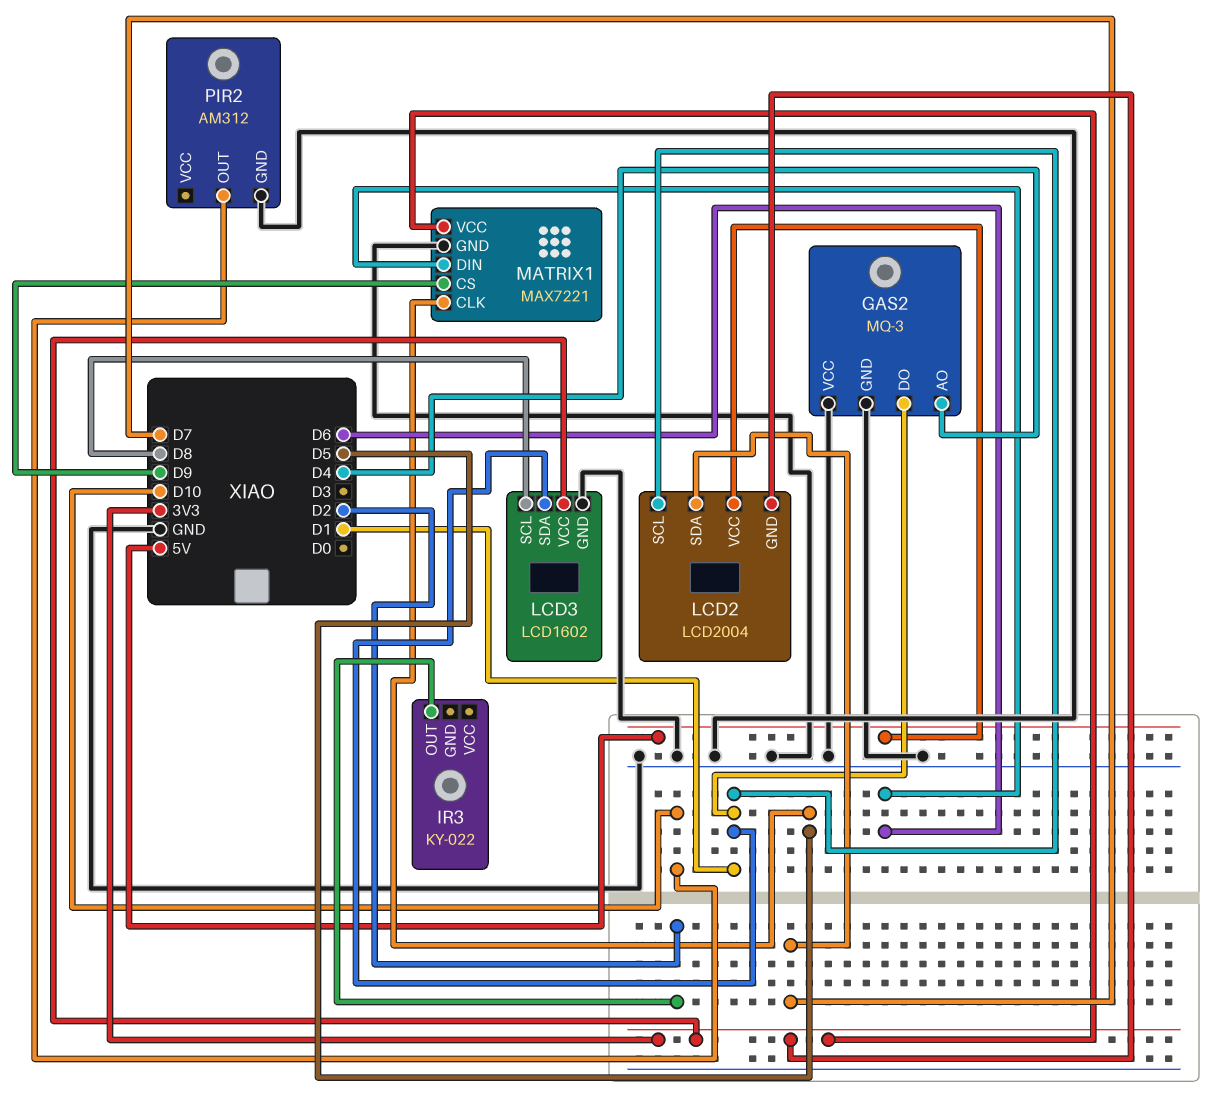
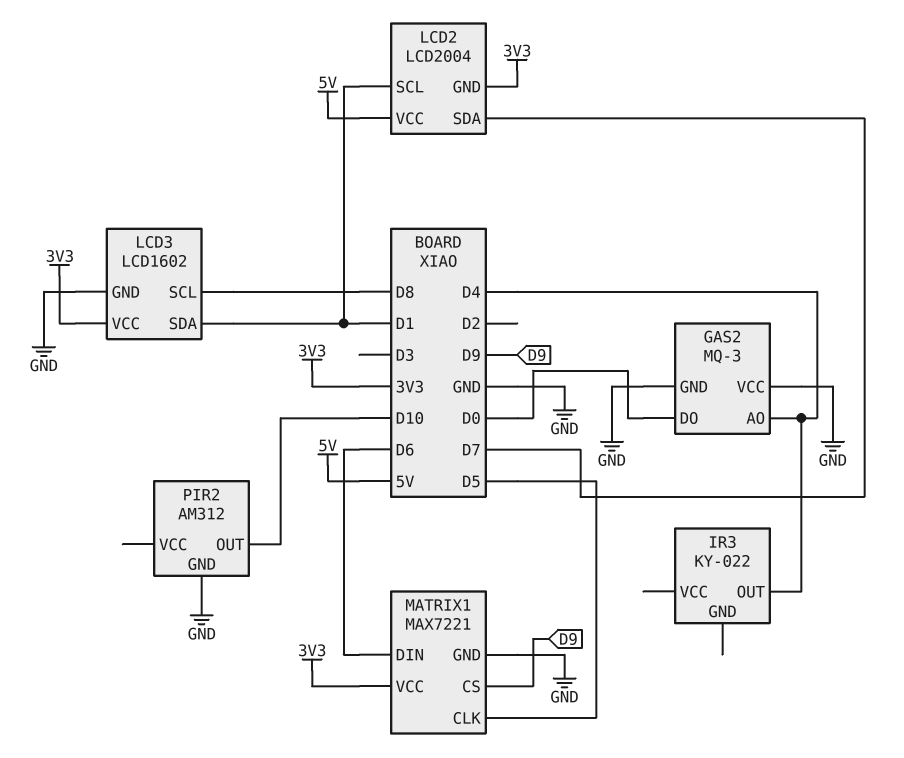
GAS2 pin DO: D1 -> D0
IR3 pin OUT: D2 -> D4

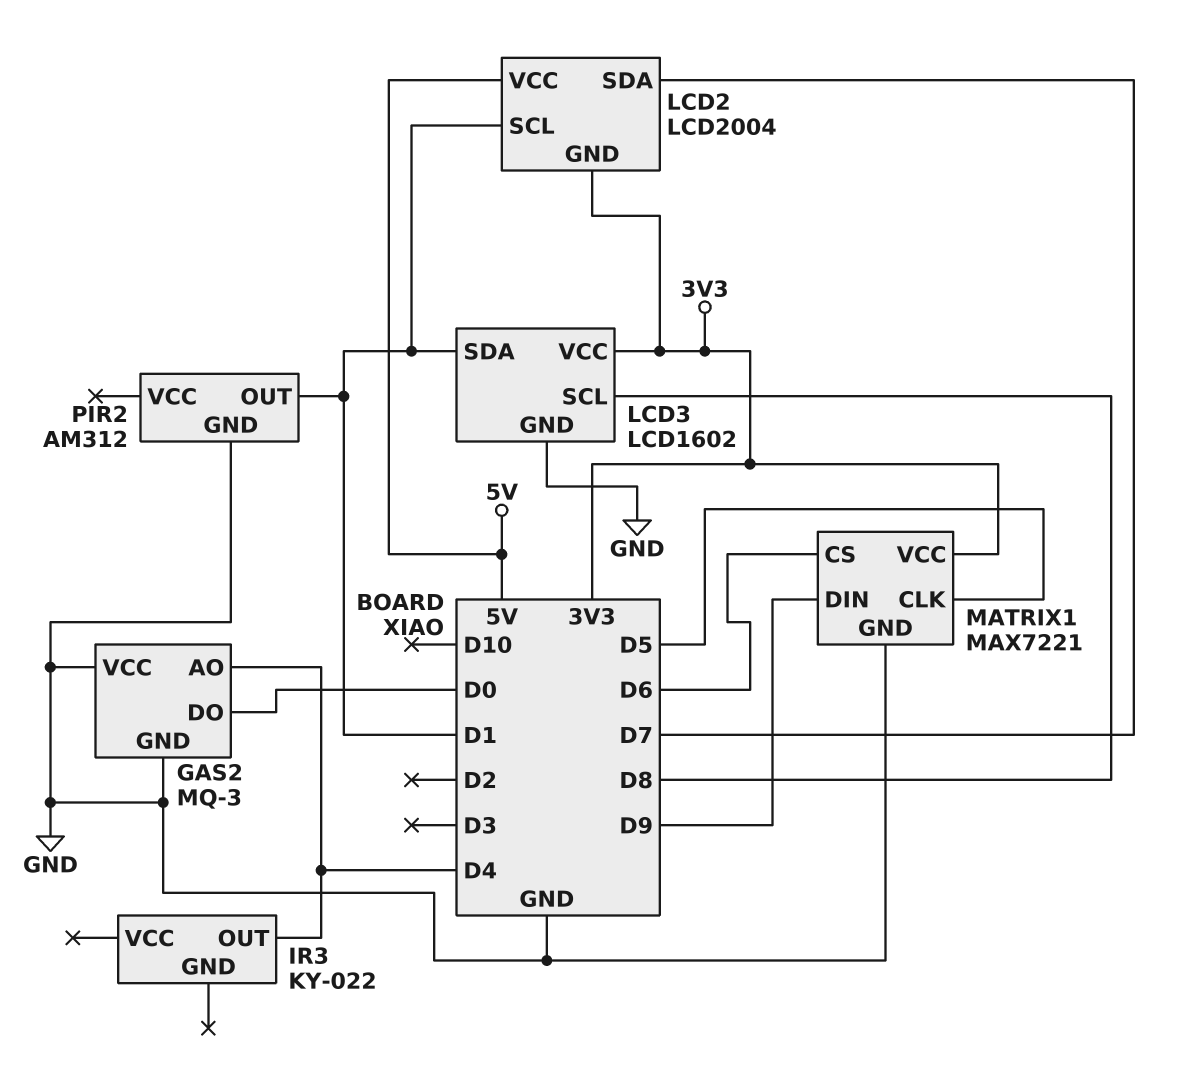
MATRIX1 pin CS: D9 -> D6
MATRIX1 pin DIN: D6 -> D9
PIR2 pin OUT: D10 -> D1

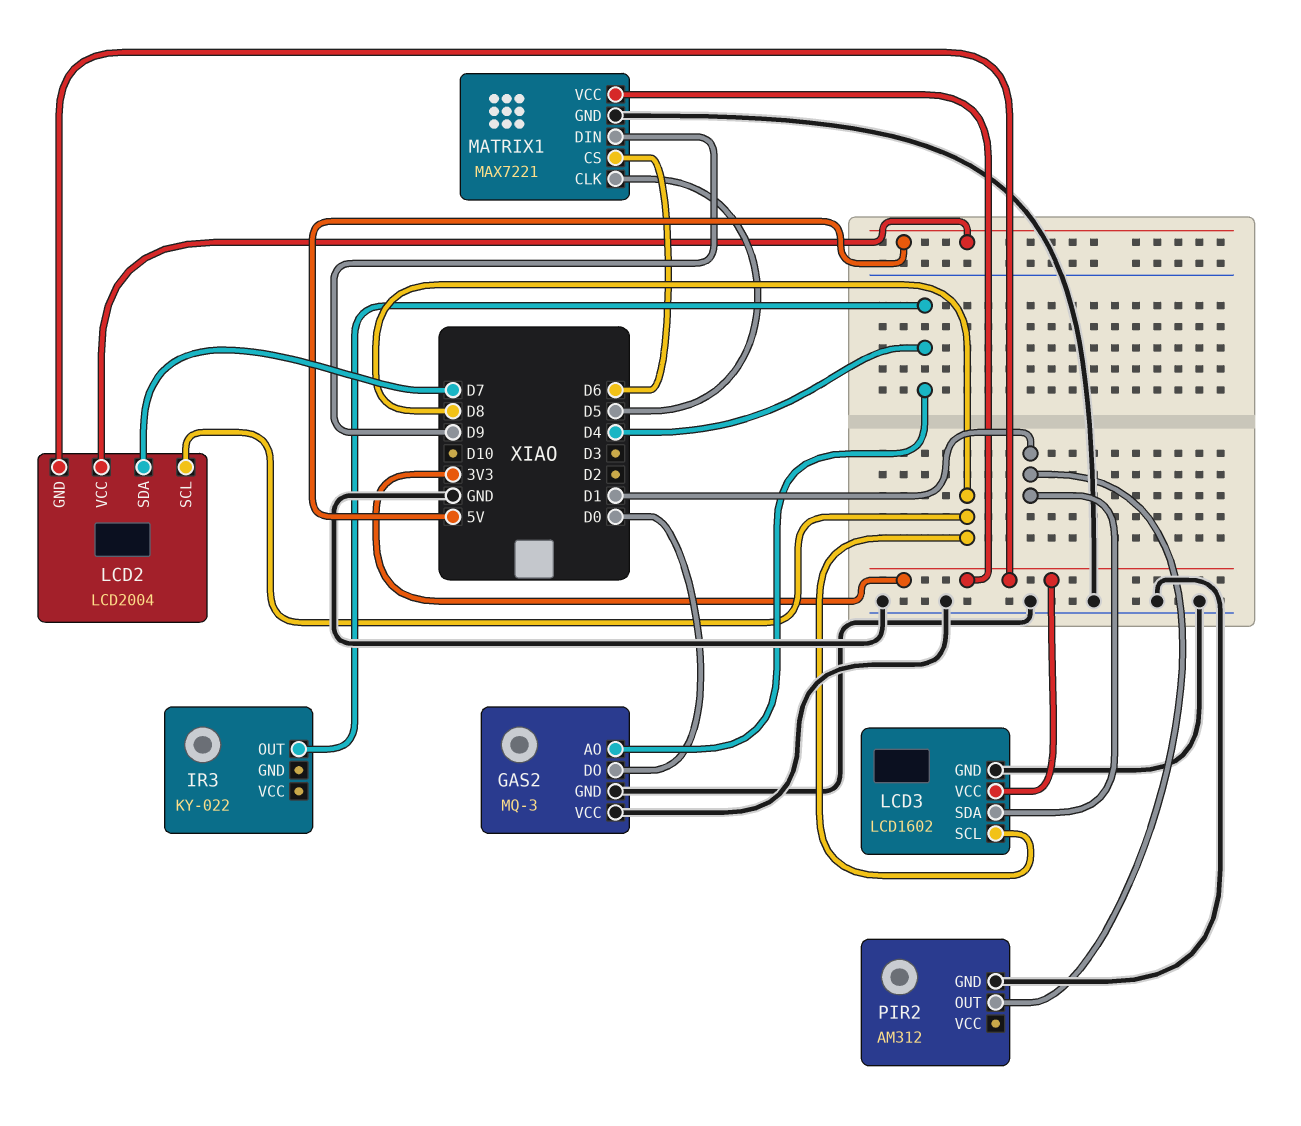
LCD2 pin SCL: D1 -> D8

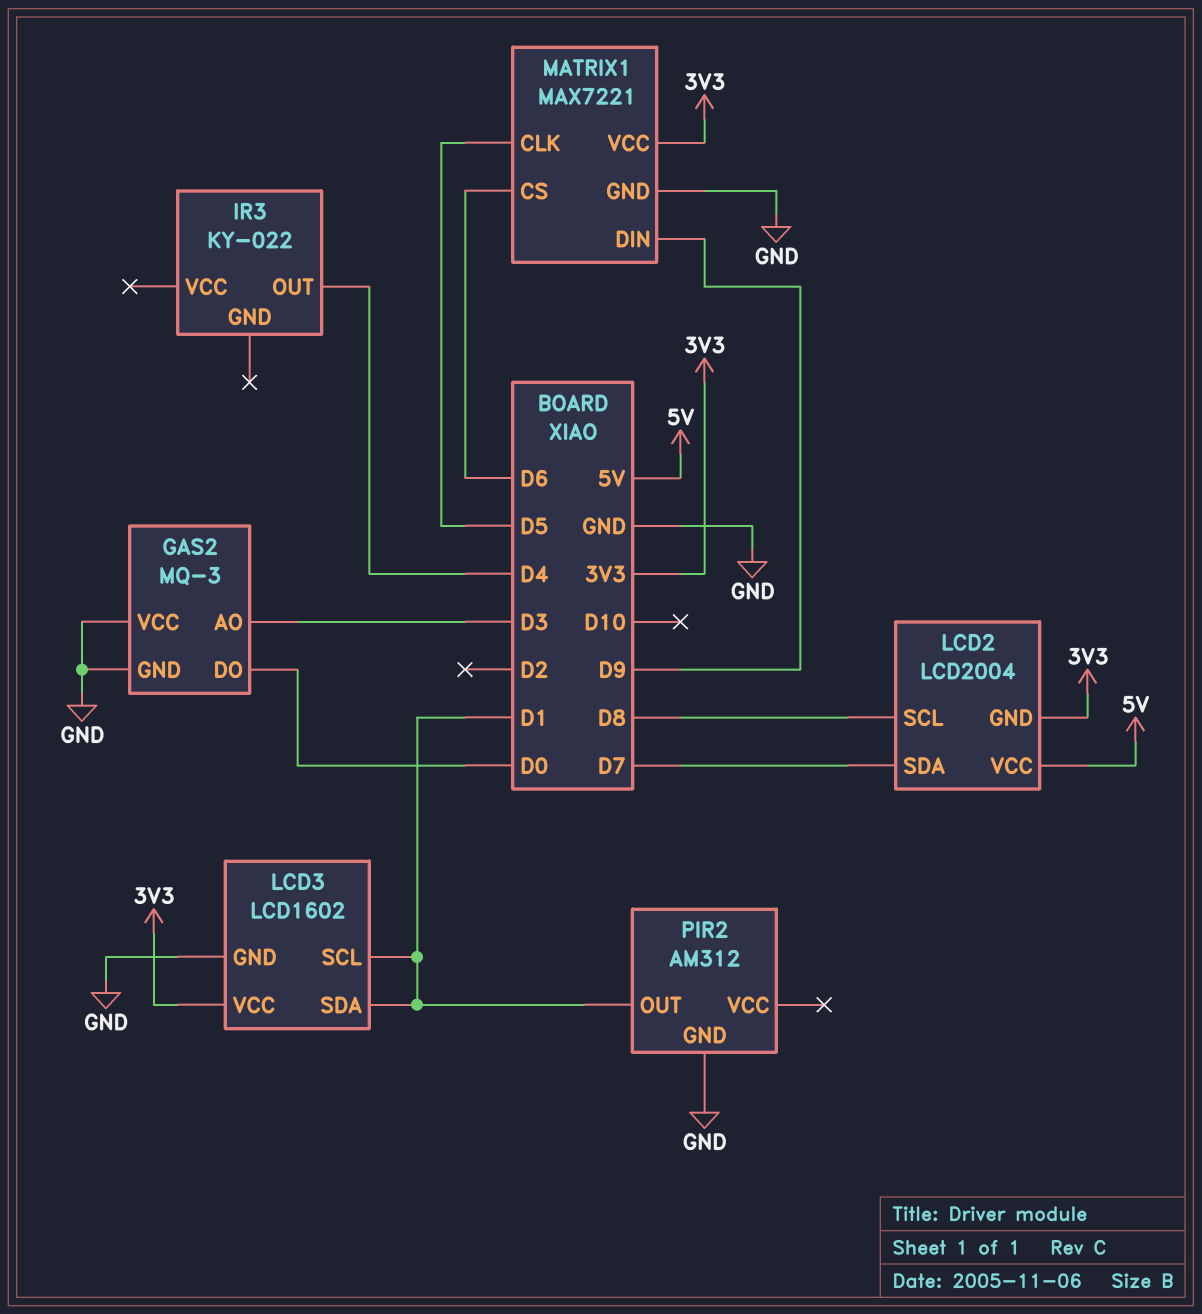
GAS2 pin AO: D4 -> D3
LCD3 pin SCL: D8 -> D1

